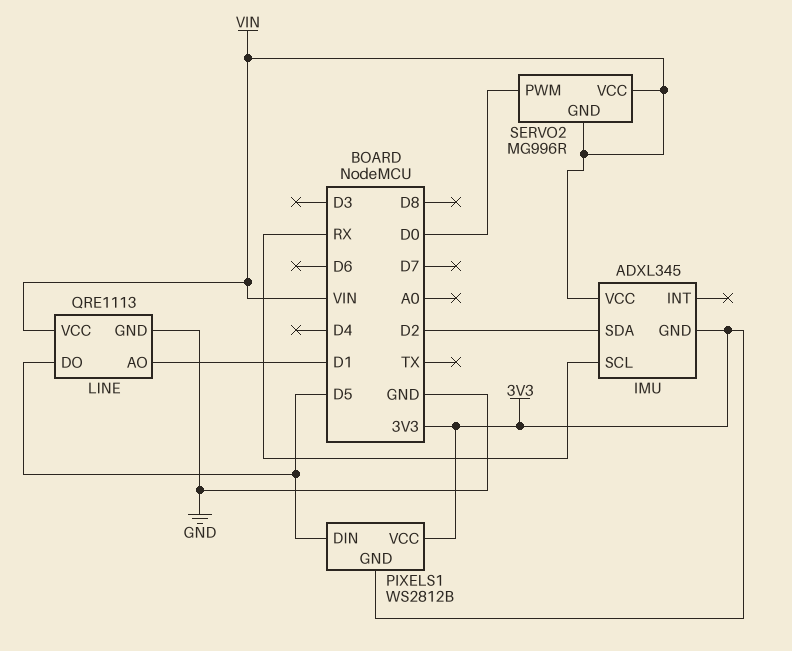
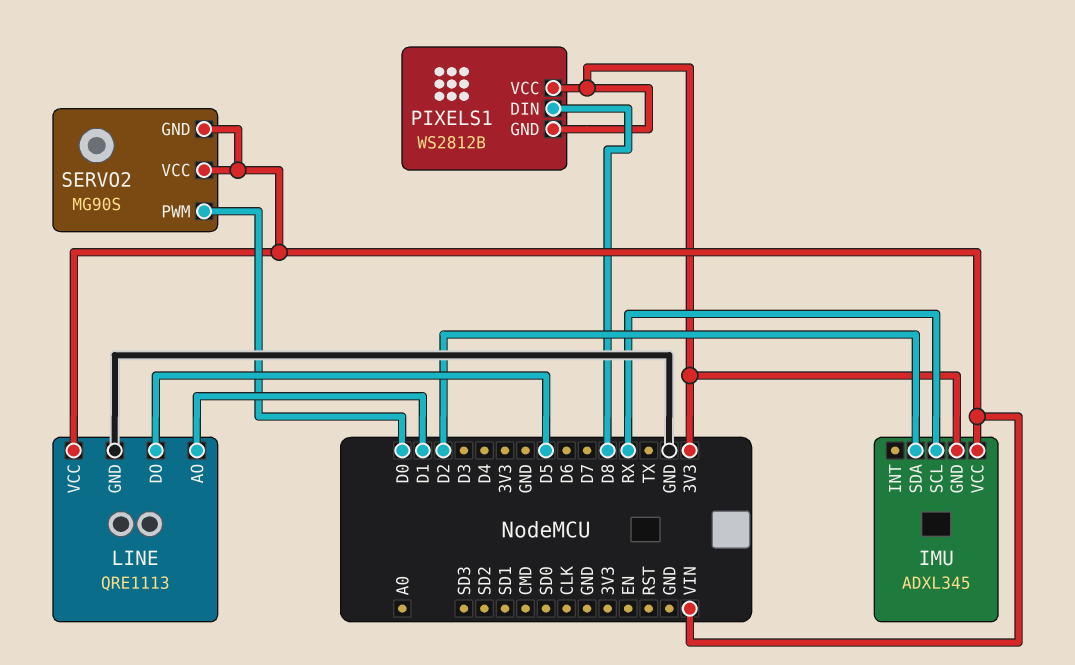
PIXELS1 pin DIN: D5 -> D8
SERVO2: MG996R -> MG90S

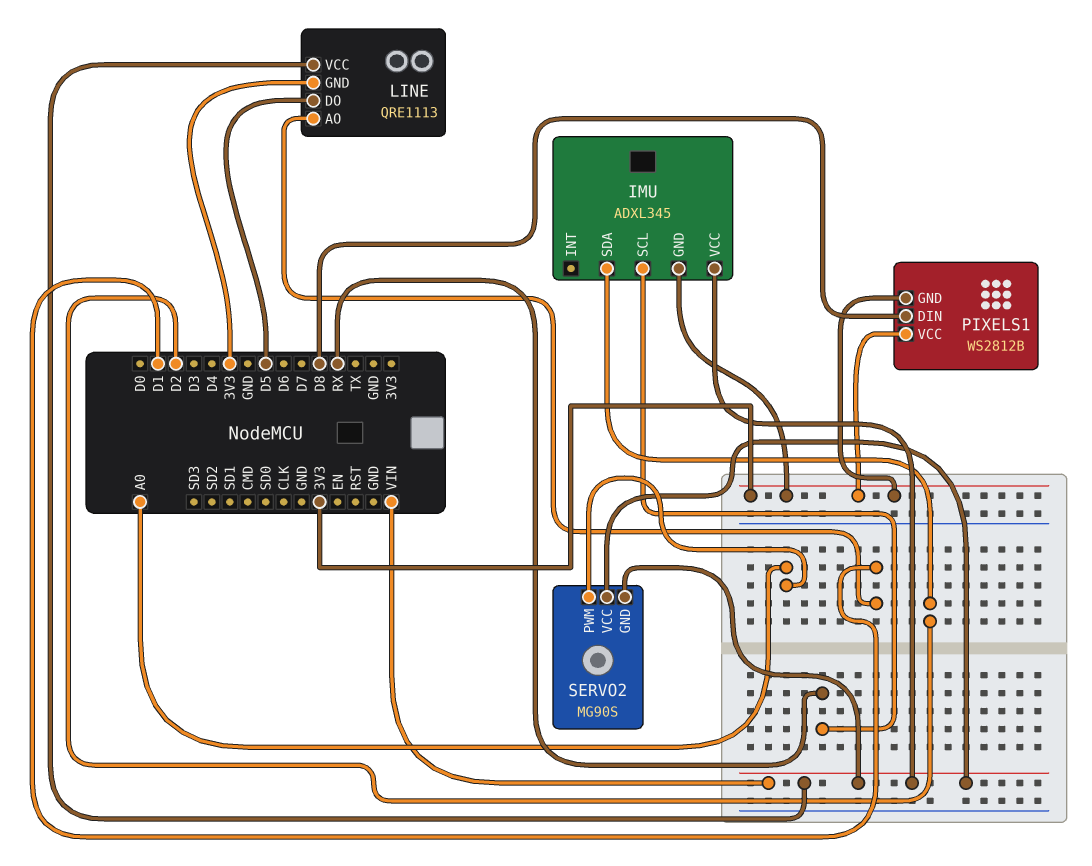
LINE pin GND: GND -> 3V3
SERVO2 pin PWM: D0 -> A0

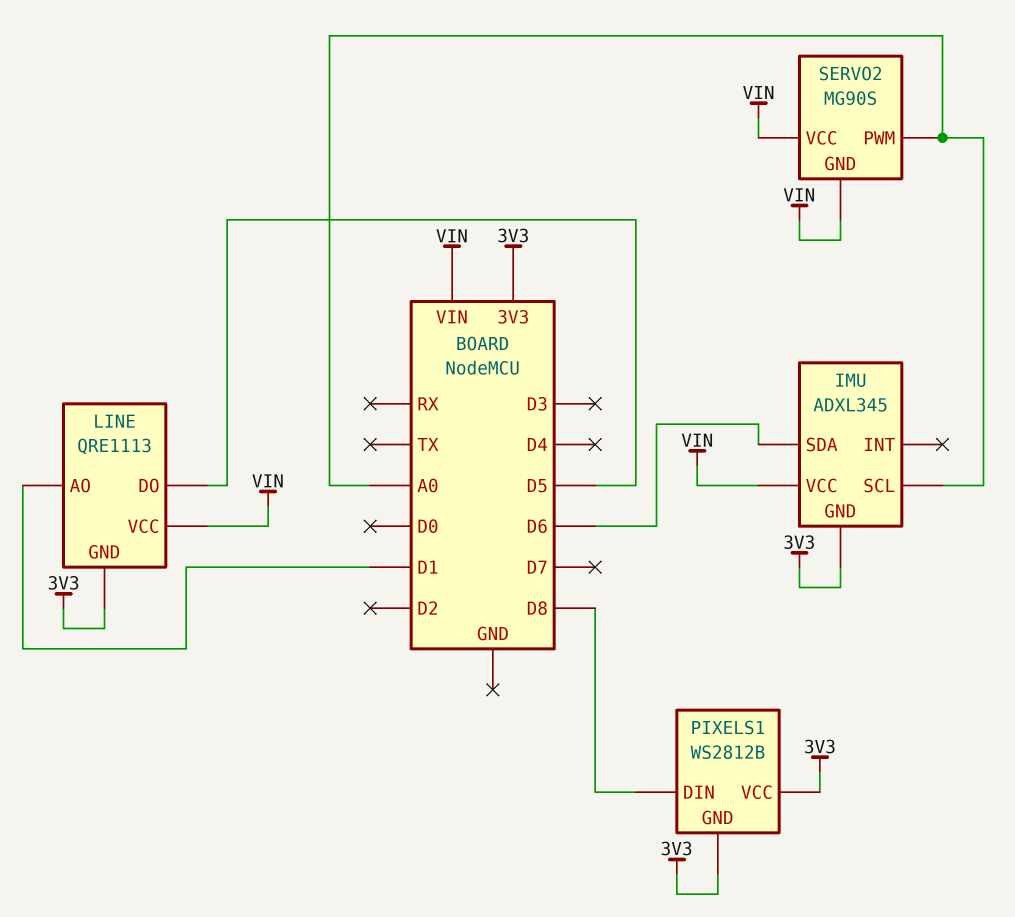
IMU pin SCL: RX -> A0
IMU pin SDA: D2 -> D6

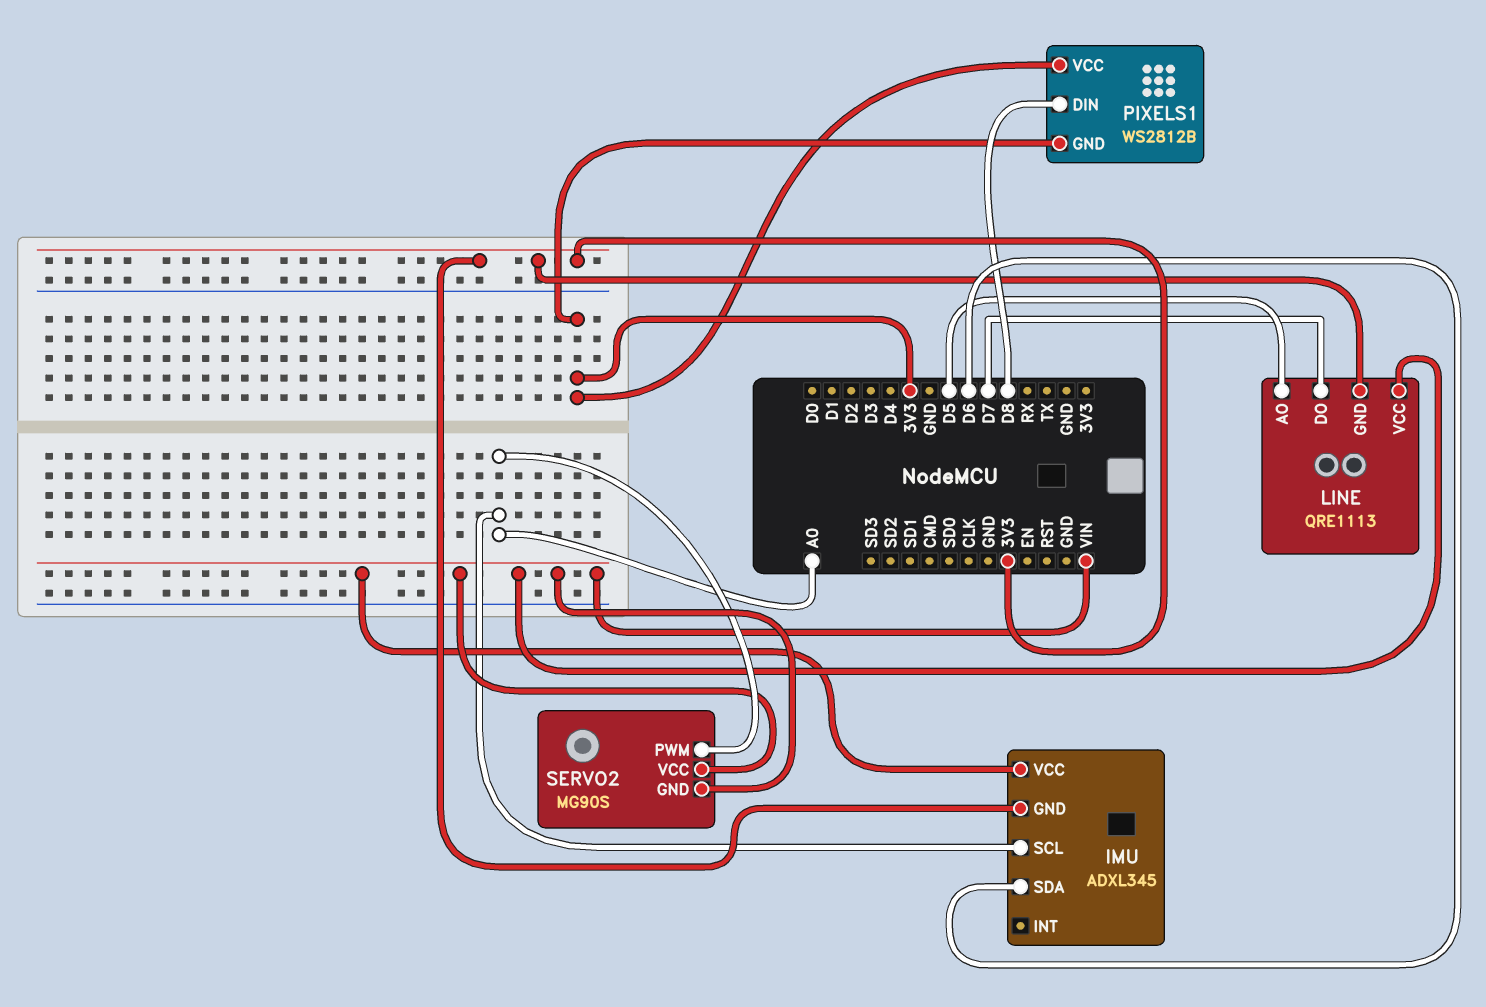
LINE pin AO: D1 -> D5
LINE pin DO: D5 -> D7

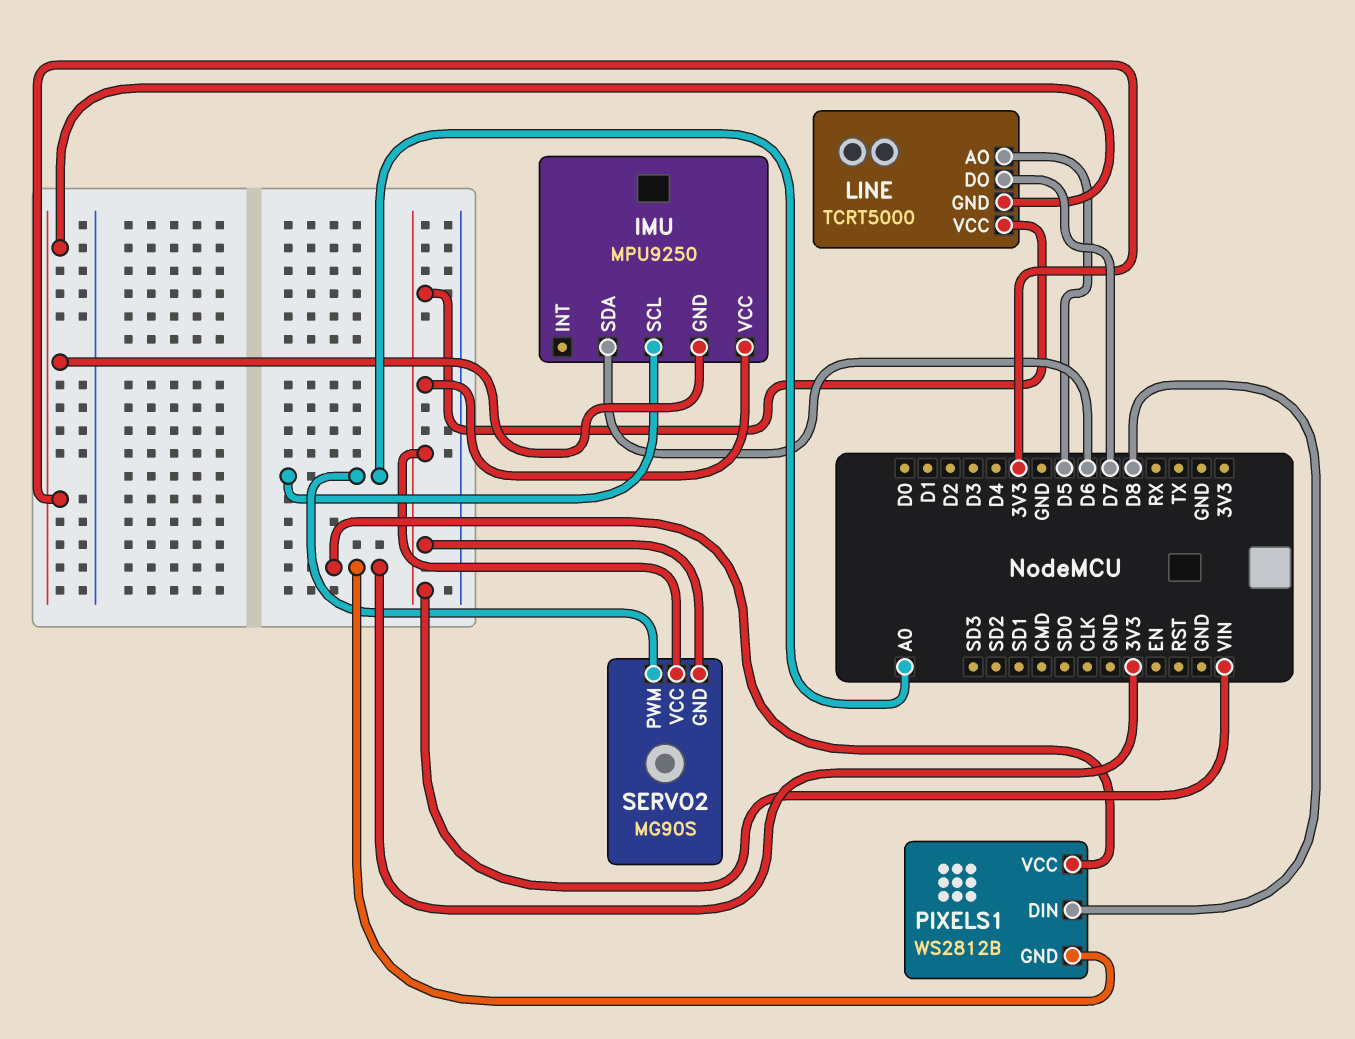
IMU: ADXL345 -> MPU9250
LINE: QRE1113 -> TCRT5000

